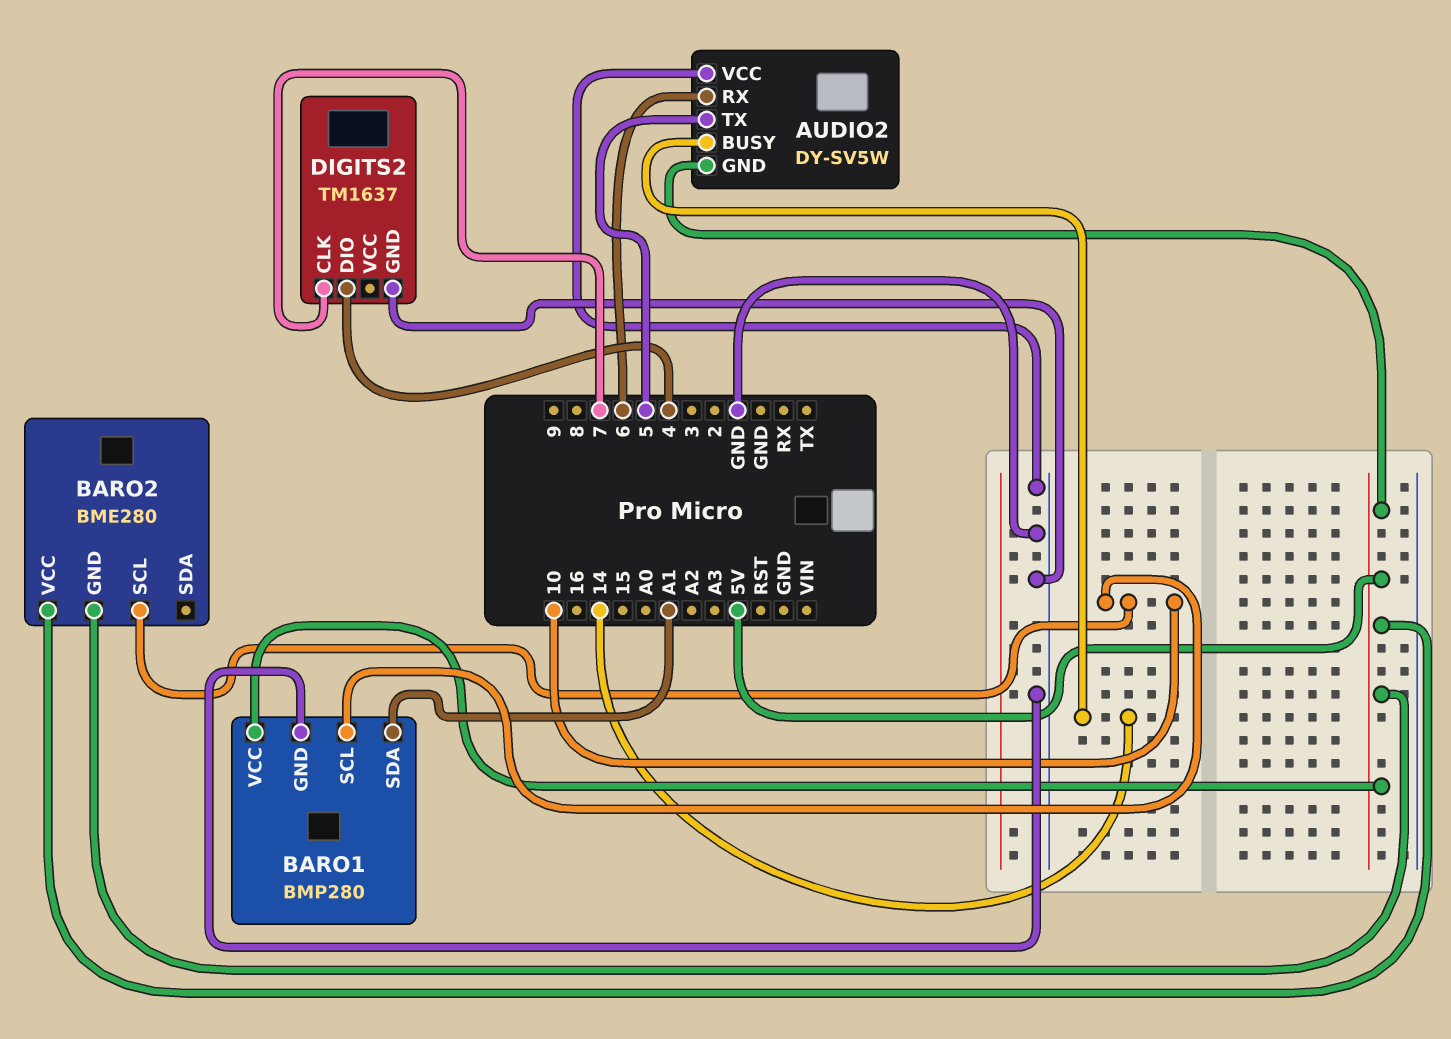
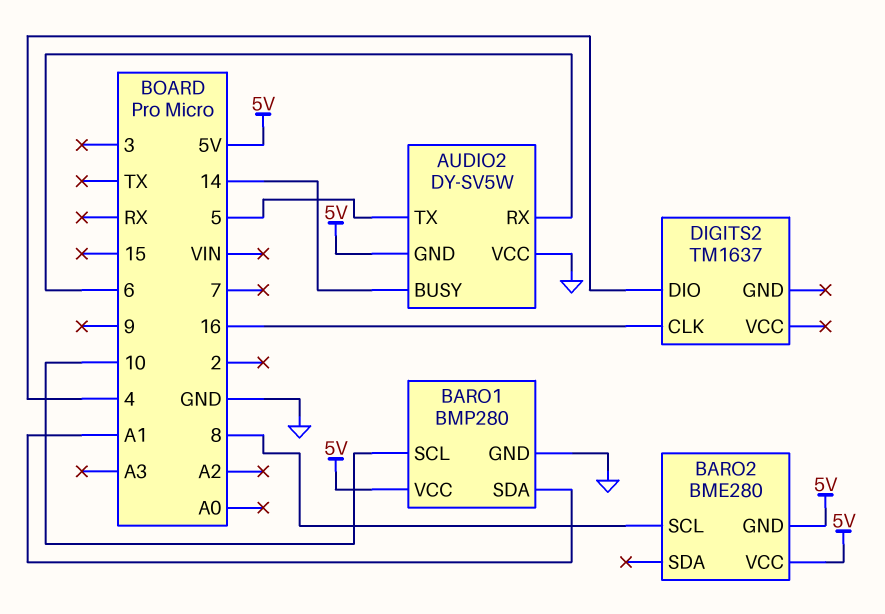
BARO2 pin SCL: 10 -> 8
DIGITS2 pin CLK: 7 -> 16
DIGITS2 pin GND: GND -> none

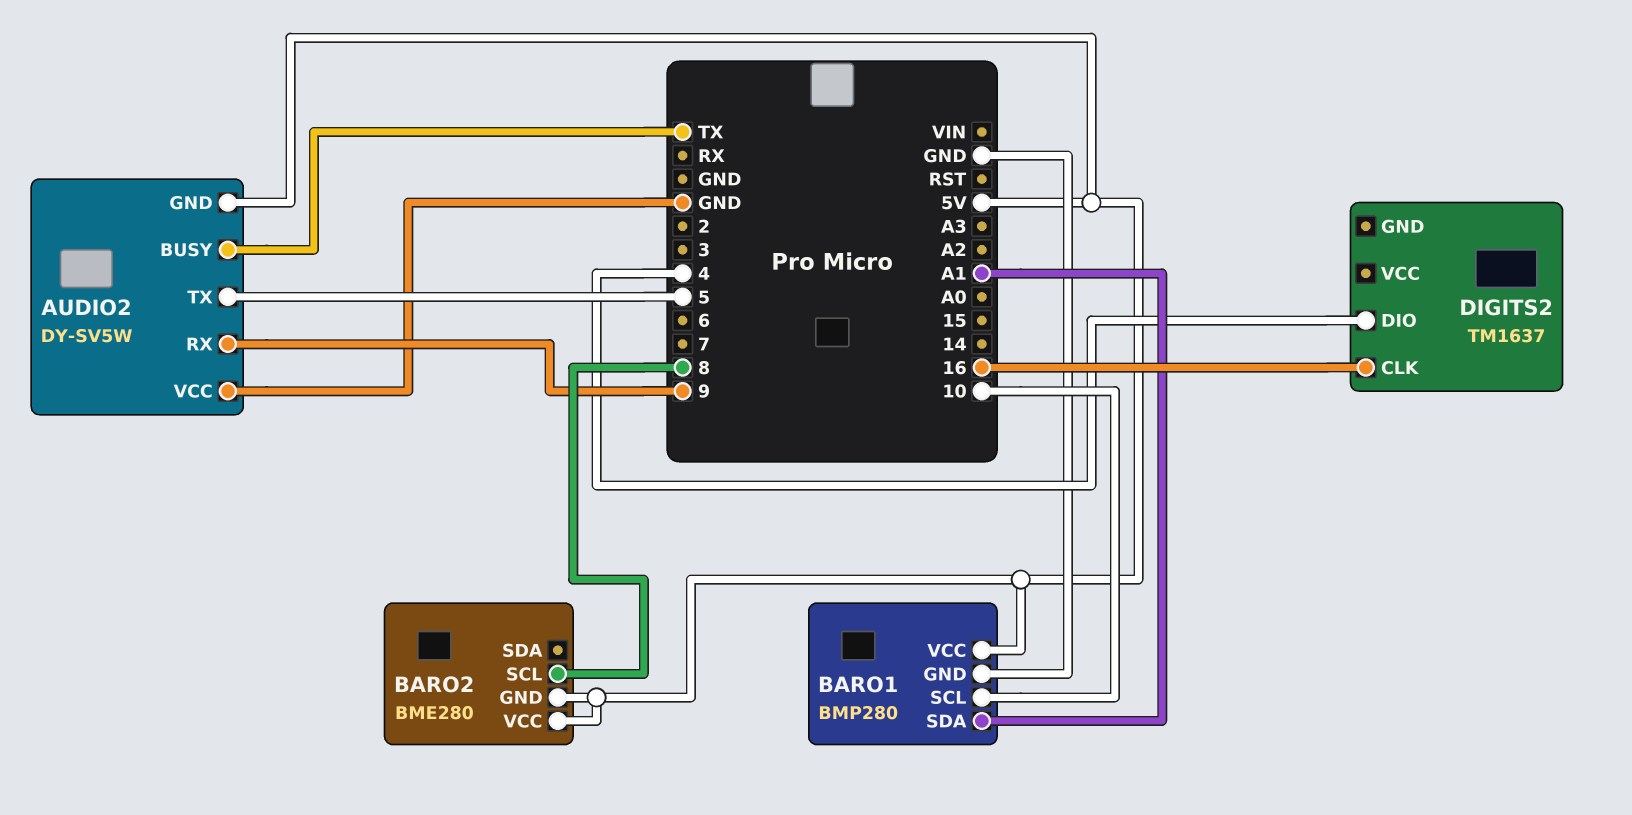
AUDIO2 pin BUSY: 14 -> TX
AUDIO2 pin RX: 6 -> 9

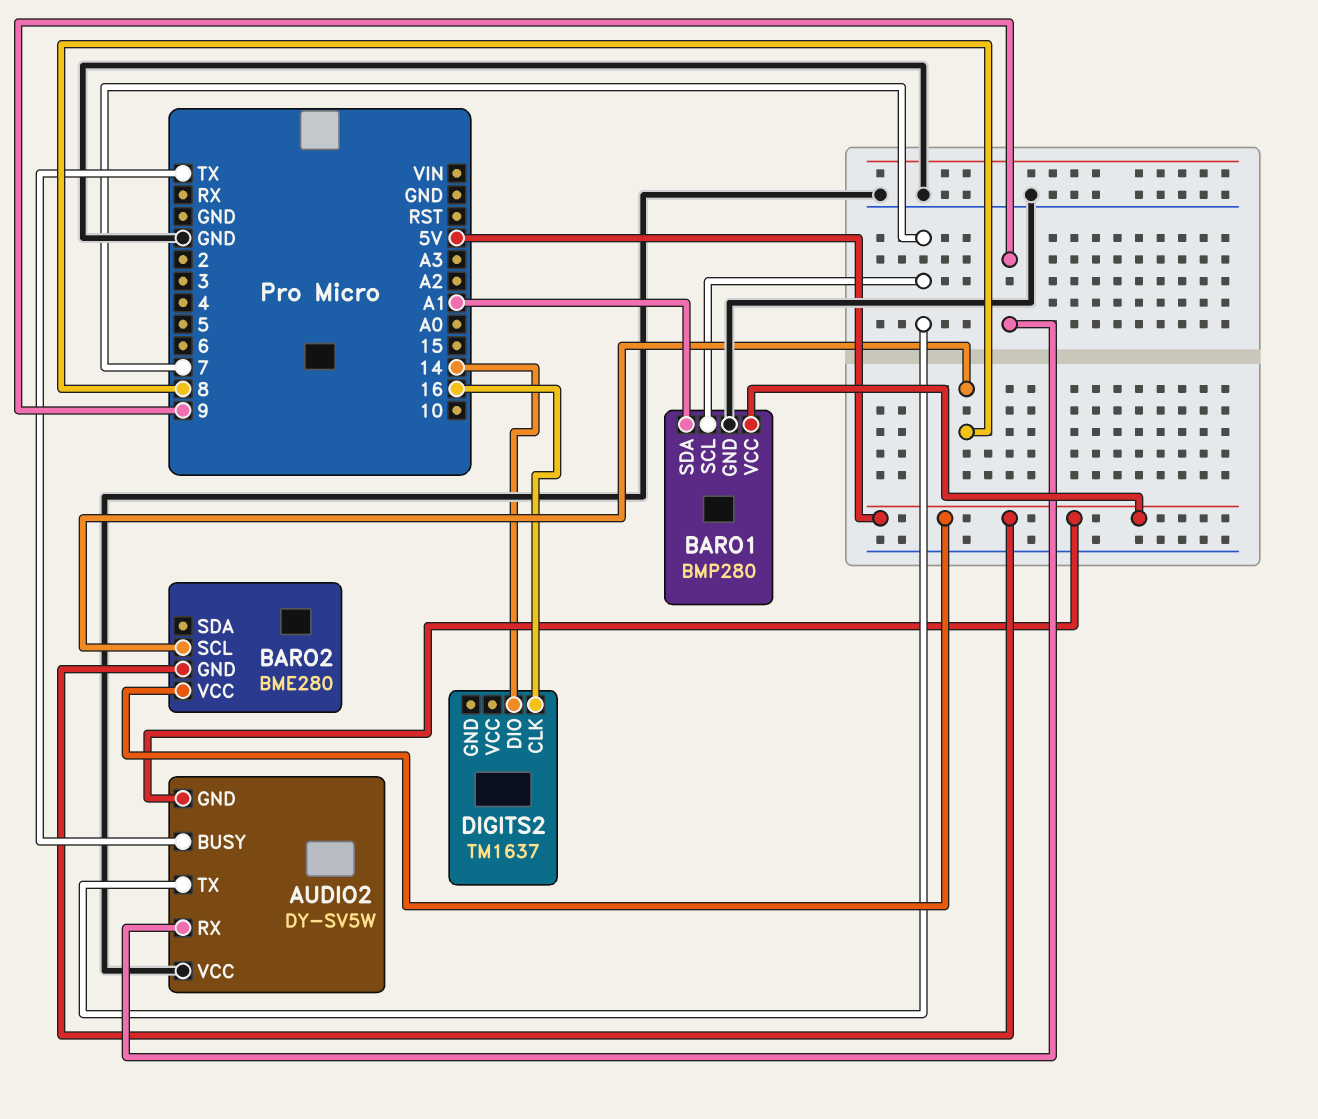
AUDIO2 pin TX: 5 -> 7
BARO1 pin SCL: 10 -> 7
DIGITS2 pin DIO: 4 -> 14

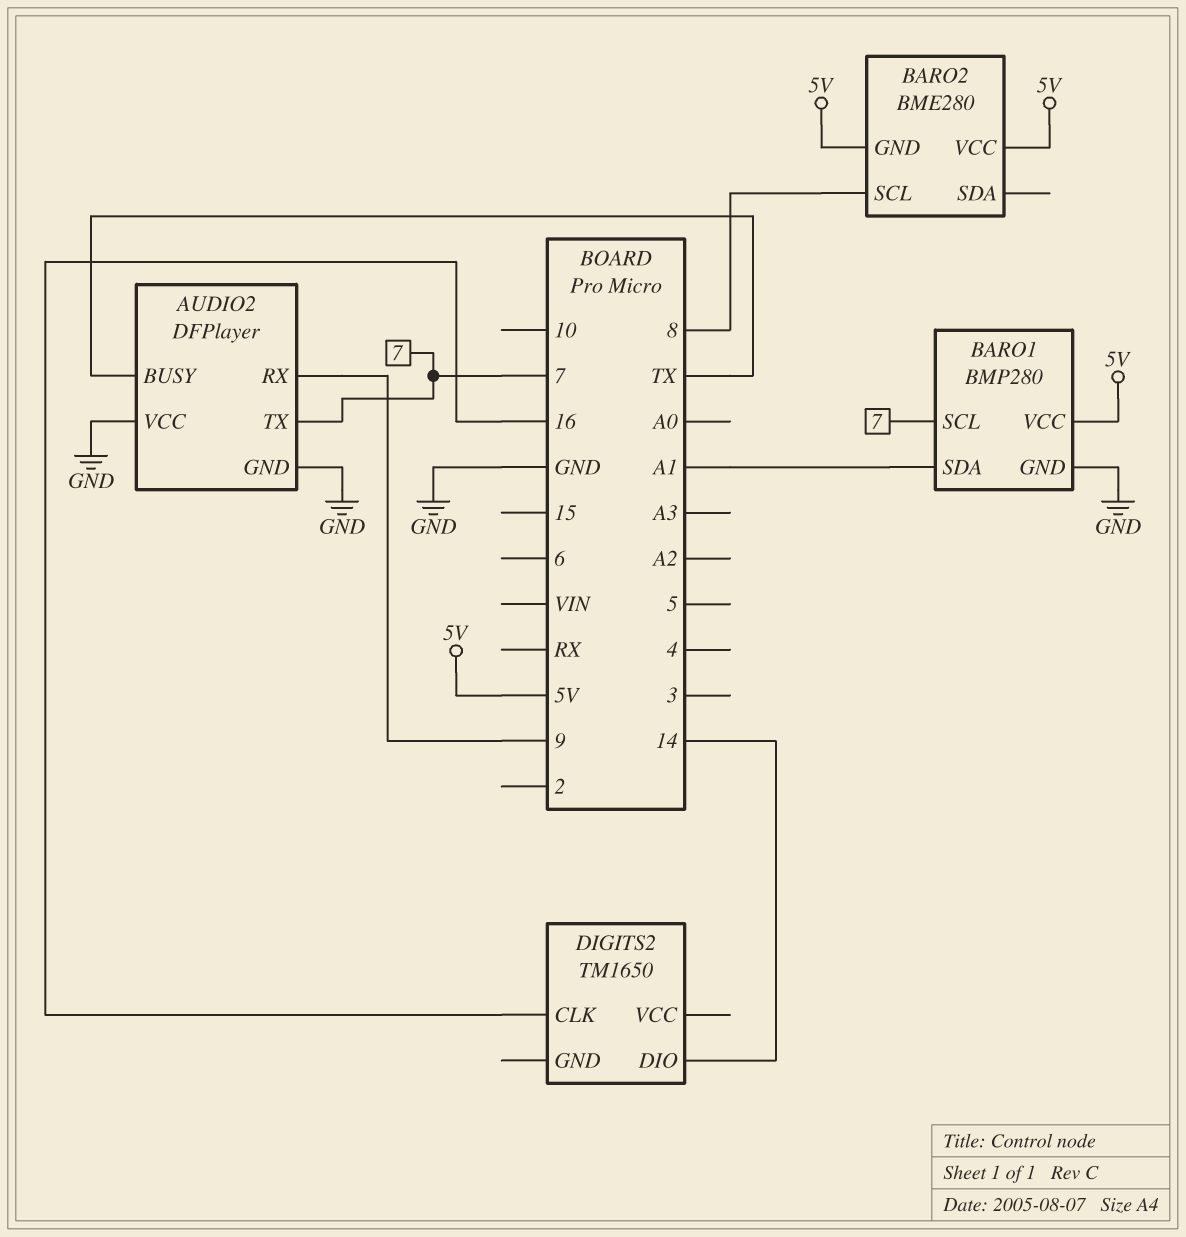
AUDIO2: DY-SV5W -> DFPlayer
AUDIO2 pin GND: 5V -> GND
DIGITS2: TM1637 -> TM1650

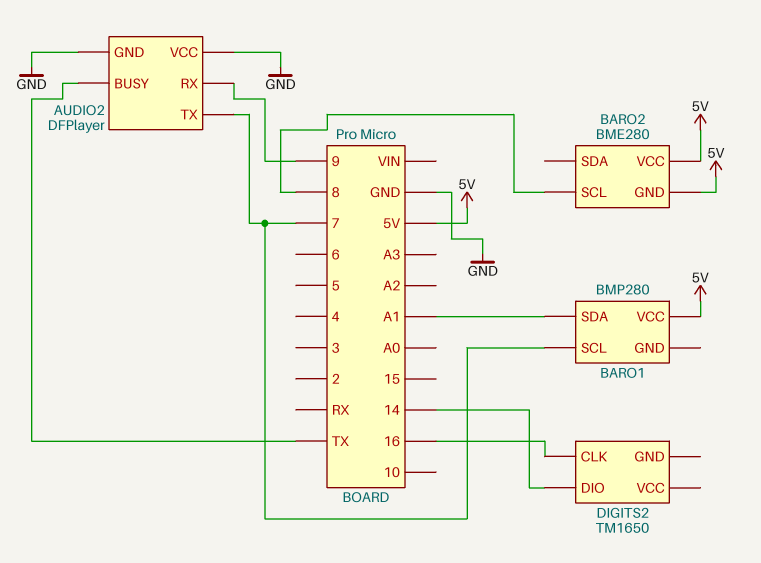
BARO1 pin GND: GND -> none

